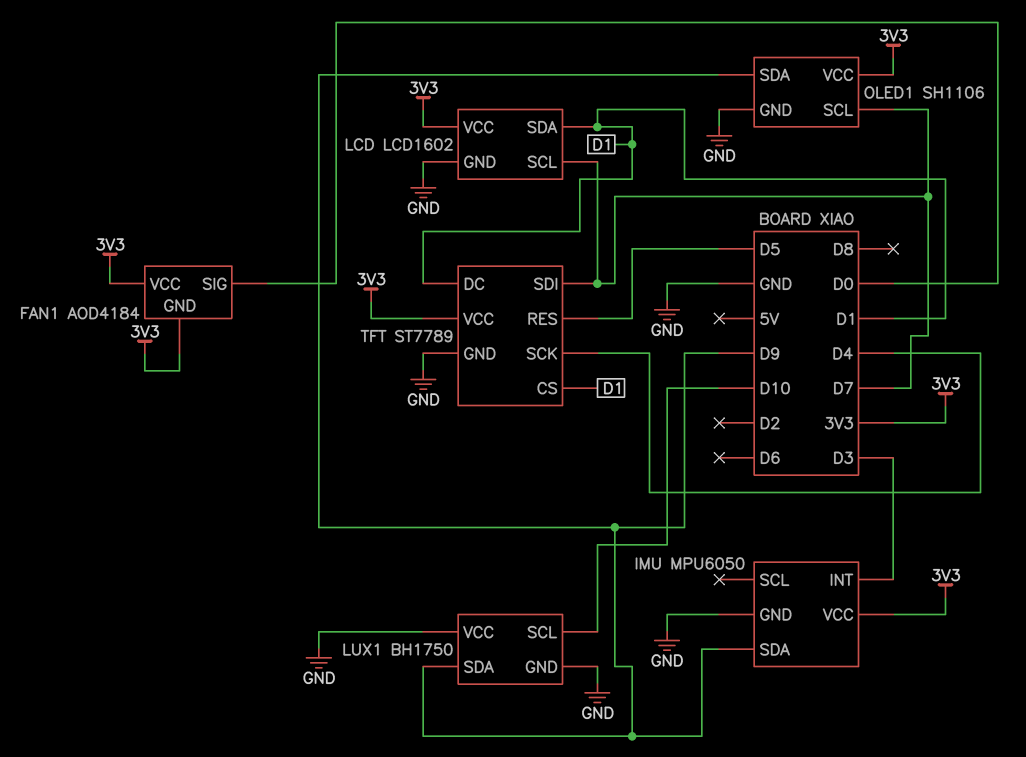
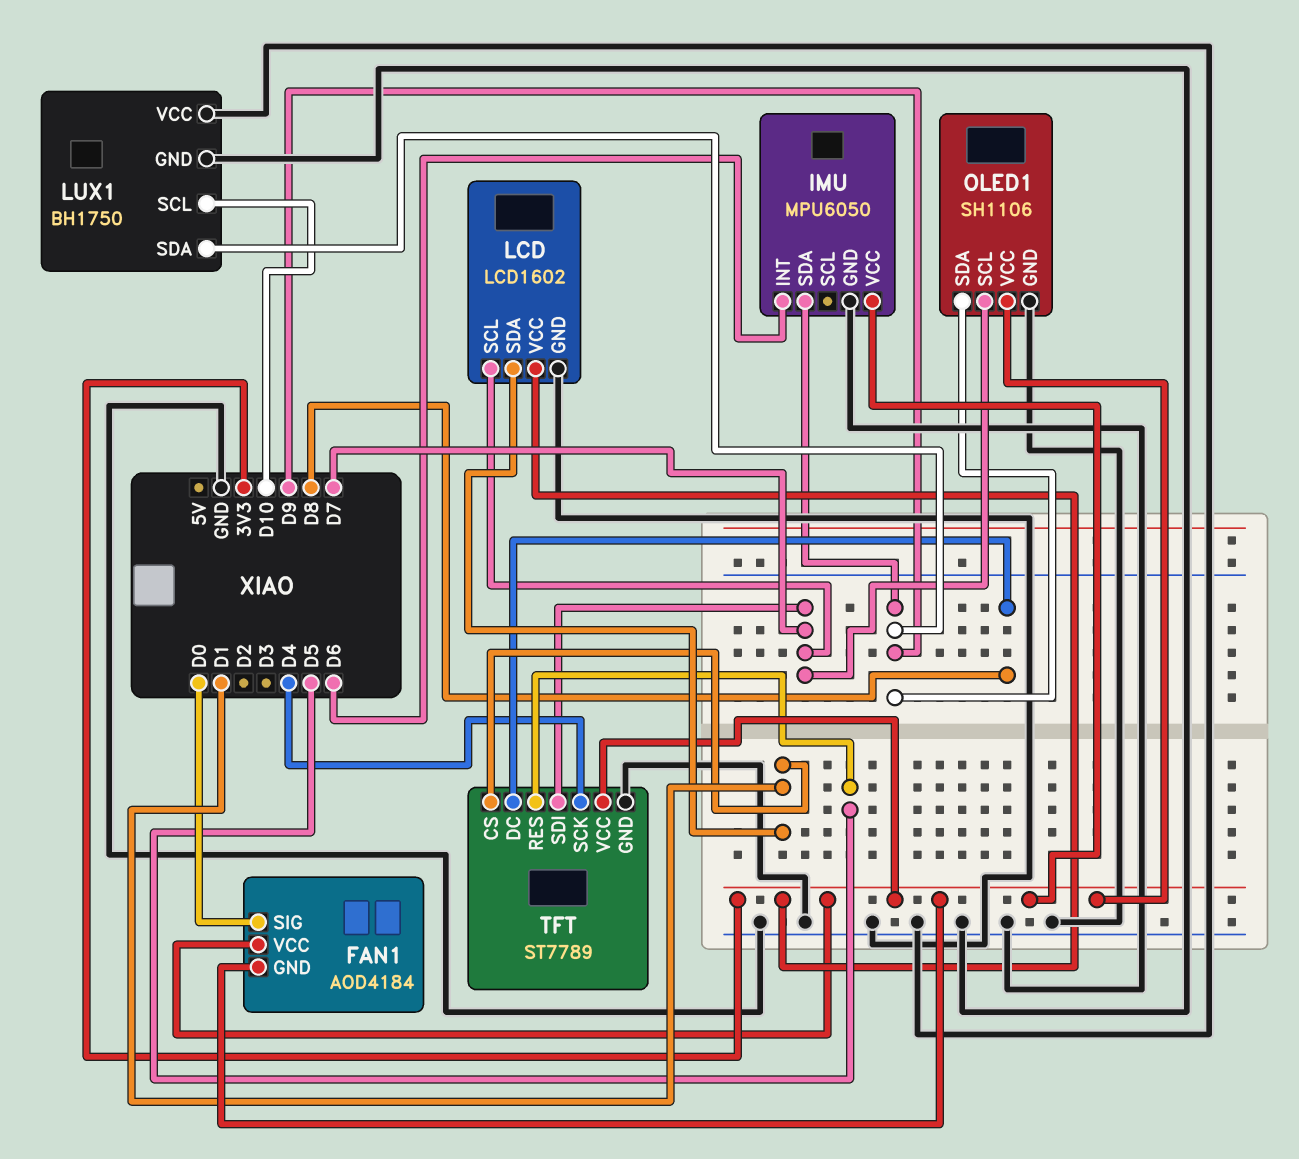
IMU pin INT: D3 -> D6
TFT pin DC: D1 -> D8

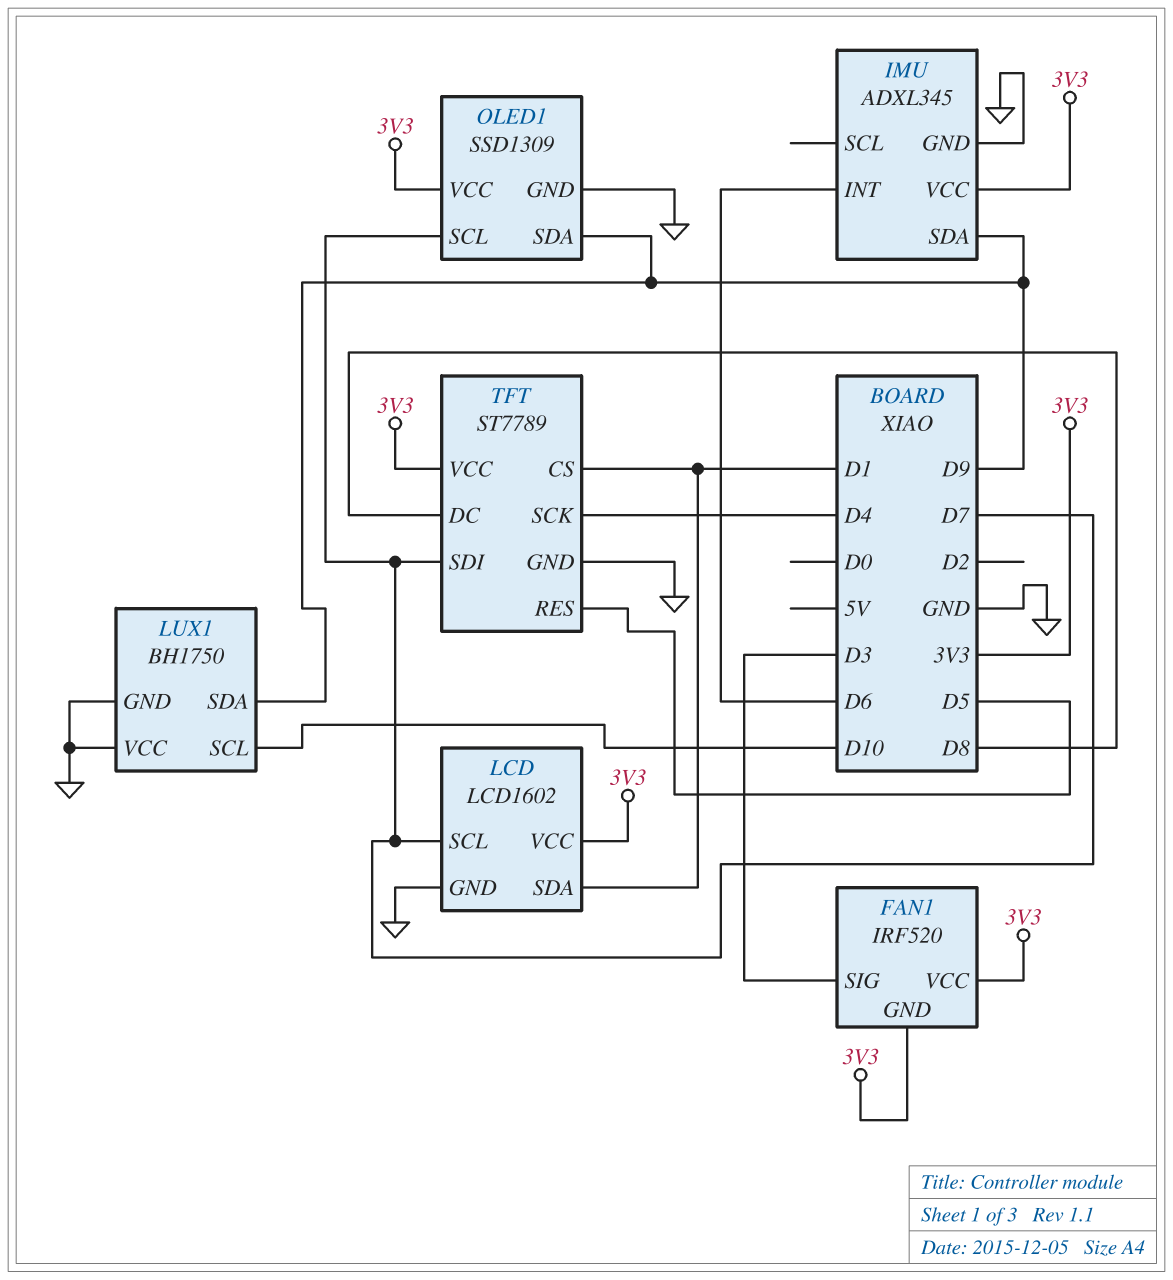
FAN1: AOD4184 -> IRF520
FAN1 pin SIG: D0 -> D3
IMU: MPU6050 -> ADXL345
OLED1: SH1106 -> SSD1309

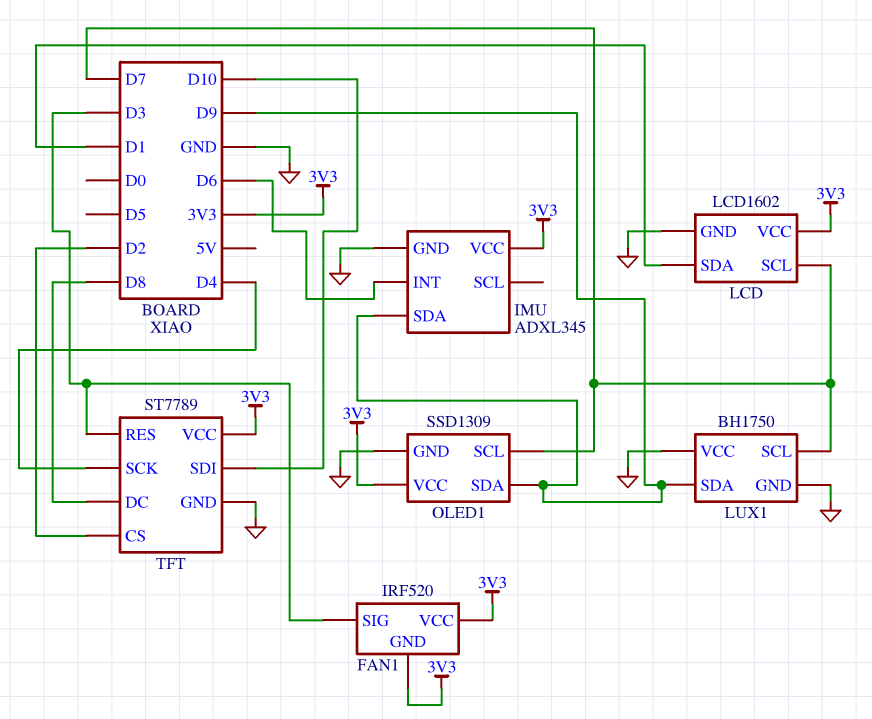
LUX1 pin SCL: D10 -> D7
TFT pin CS: D1 -> D2
TFT pin RES: D5 -> D3
TFT pin SDI: D7 -> D10

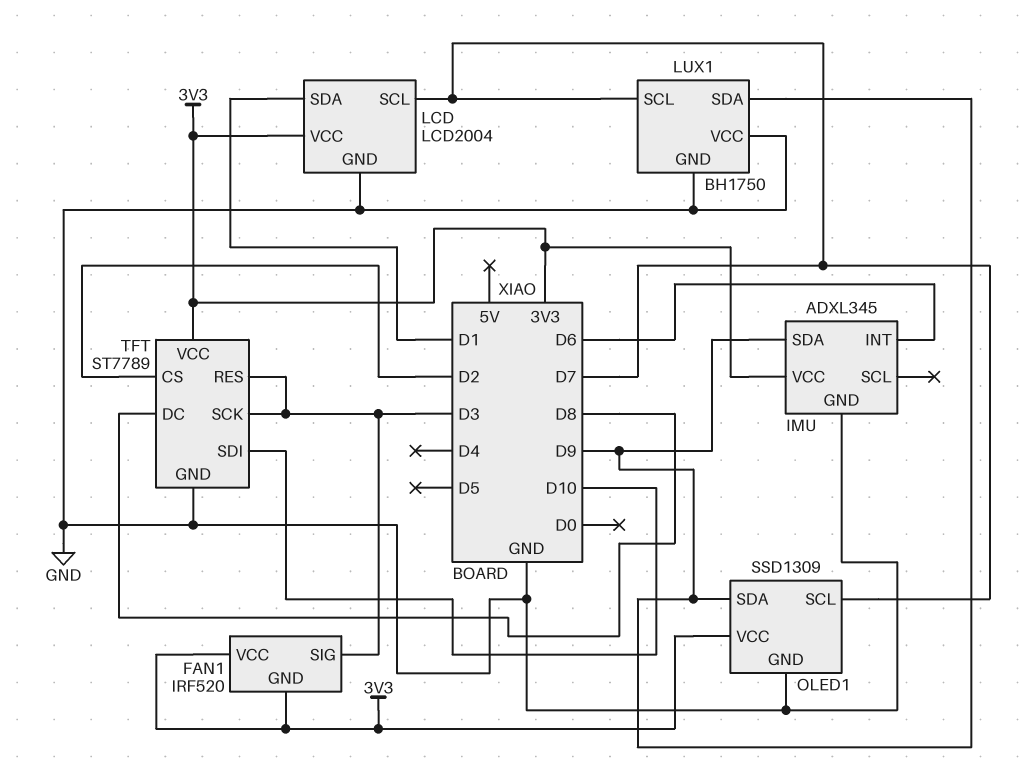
LCD: LCD1602 -> LCD2004
TFT pin SCK: D4 -> D3

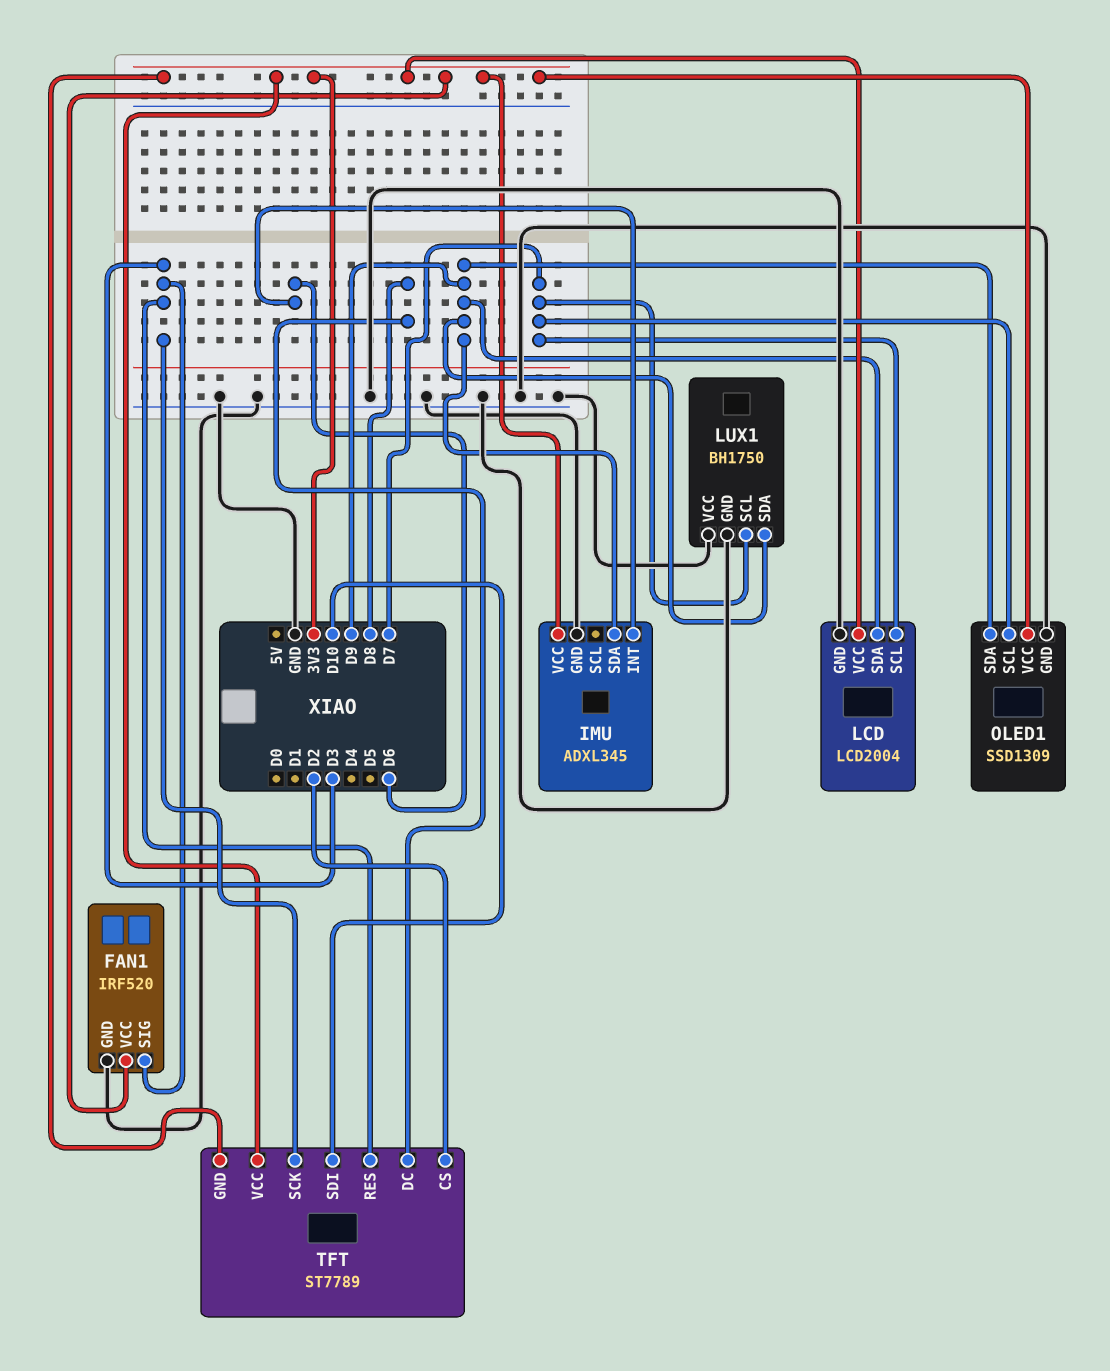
FAN1 pin GND: 3V3 -> GND
LCD pin SDA: D1 -> D9
TFT pin GND: GND -> 3V3

